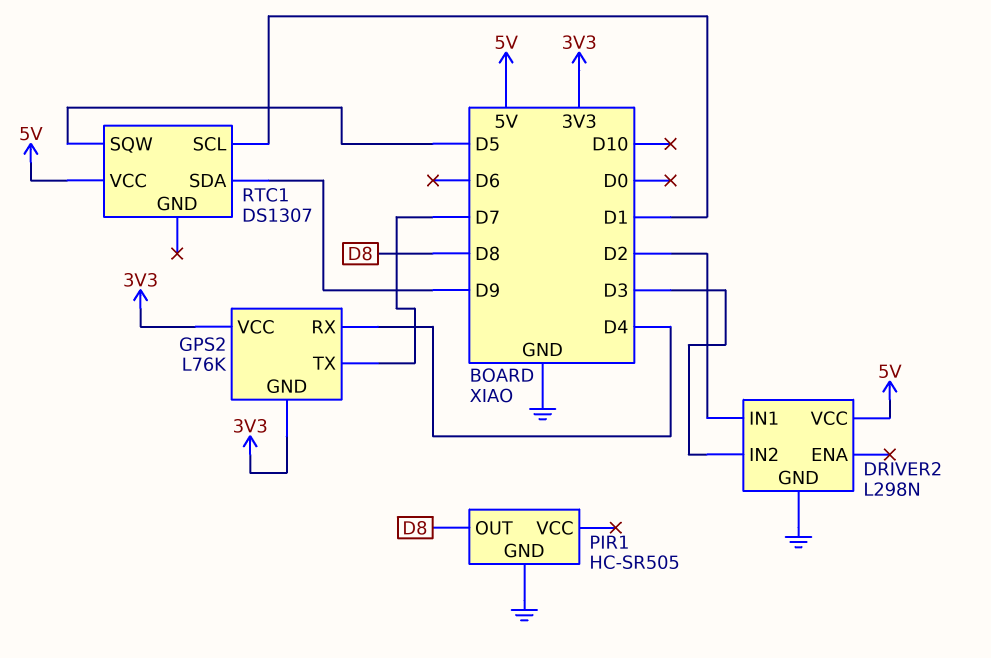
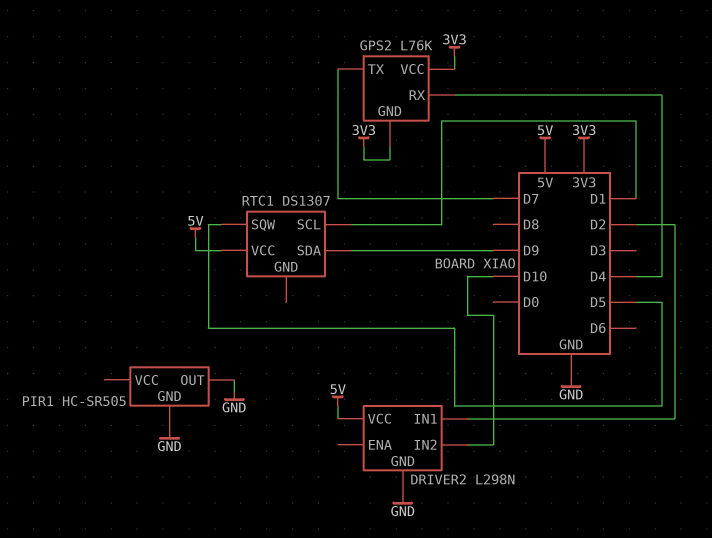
DRIVER2 pin IN2: D3 -> D10
PIR1 pin OUT: D8 -> GND

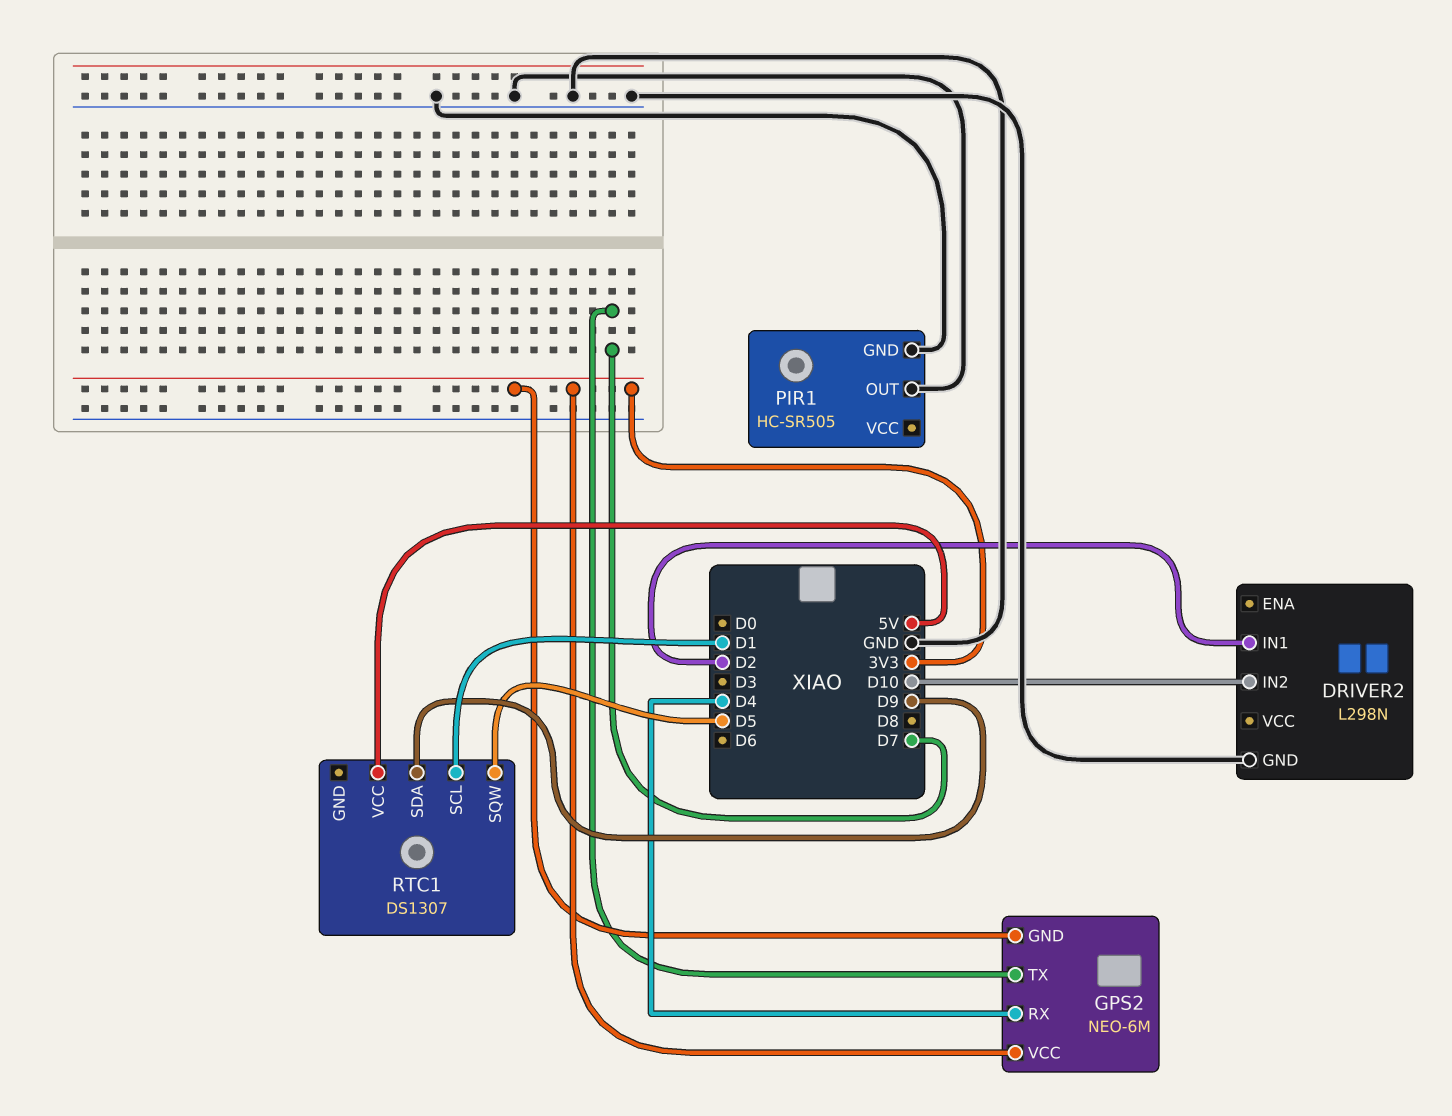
DRIVER2 pin VCC: 5V -> none
GPS2: L76K -> NEO-6M

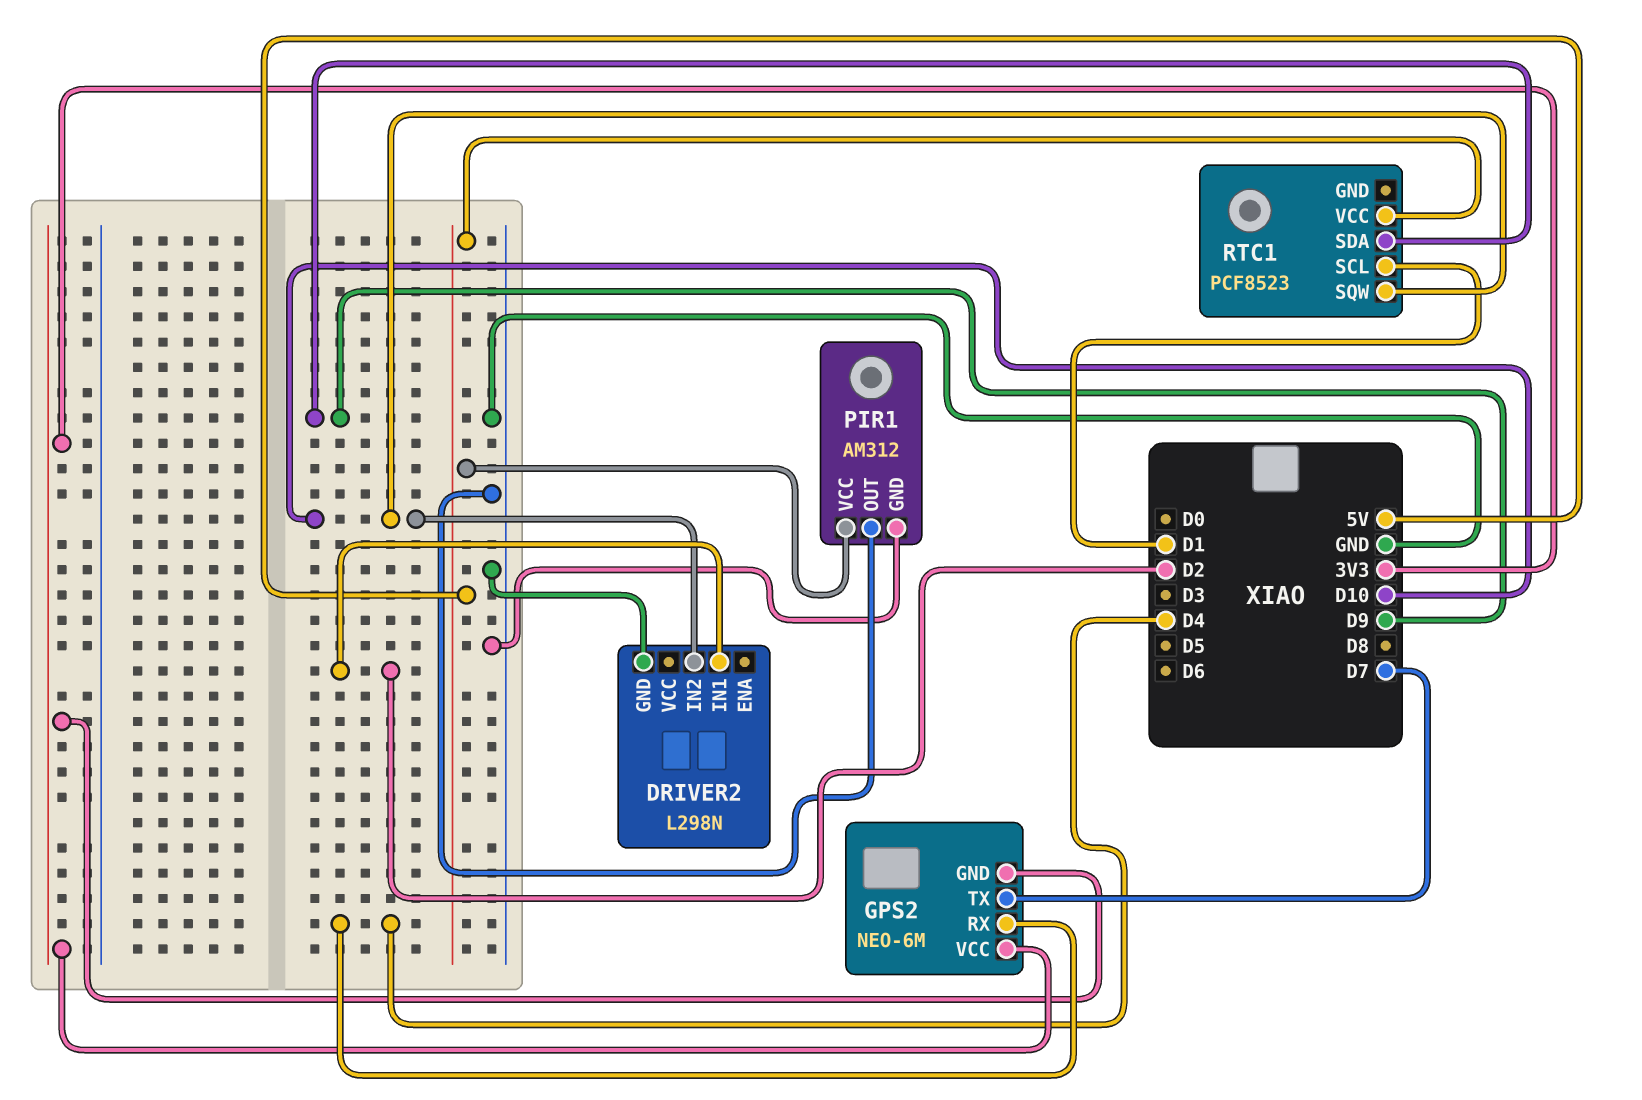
PIR1: HC-SR505 -> AM312
PIR1 pin VCC: none -> 5V
RTC1: DS1307 -> PCF8523
RTC1 pin SQW: D5 -> D10

